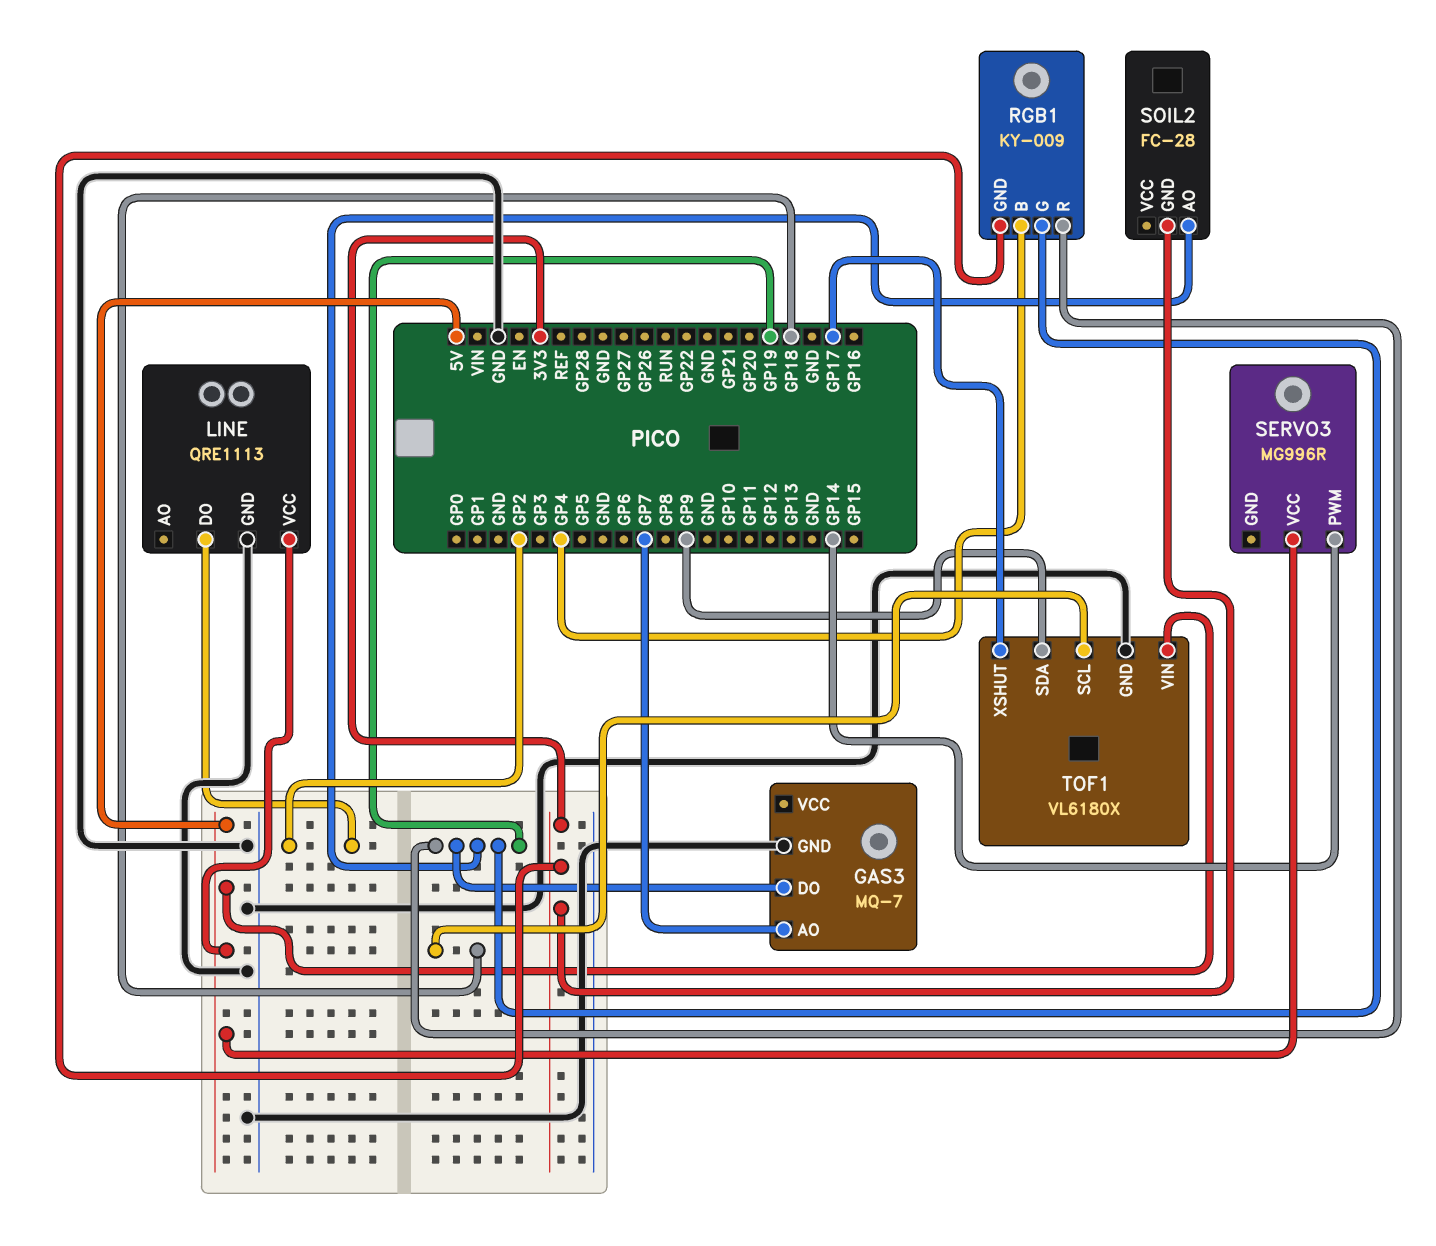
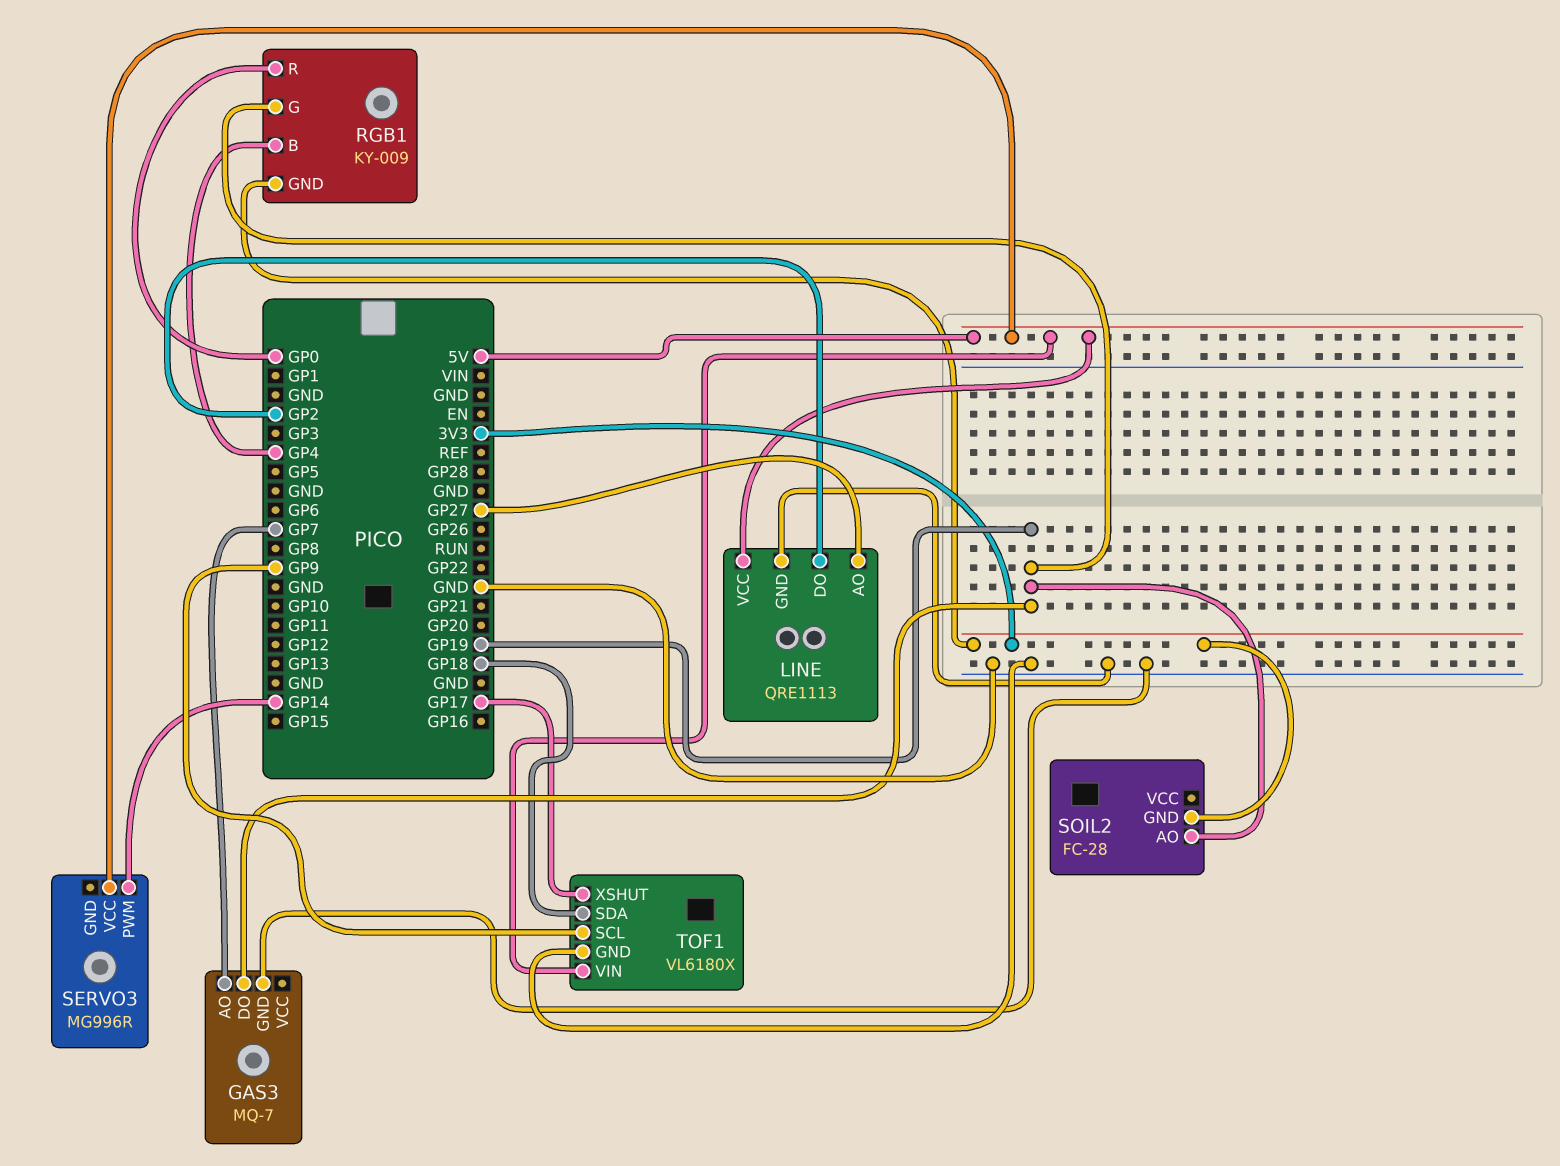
LINE pin AO: none -> GP27
RGB1 pin R: GP19 -> GP0
TOF1 pin SCL: GP18 -> GP9
TOF1 pin SDA: GP9 -> GP18

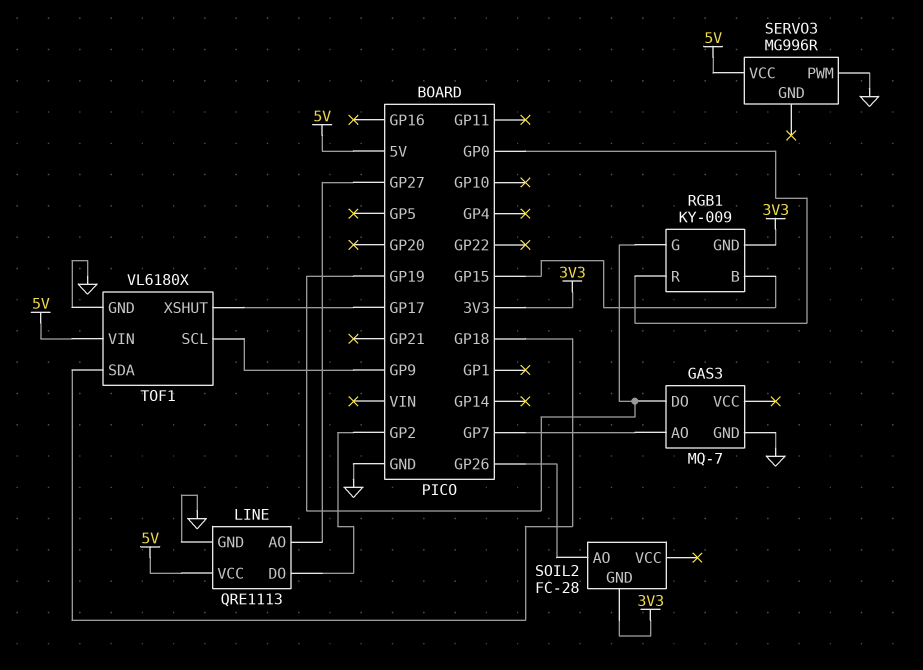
RGB1 pin B: GP4 -> GP15
SERVO3 pin PWM: GP14 -> GND
SOIL2 pin AO: GP19 -> GP26

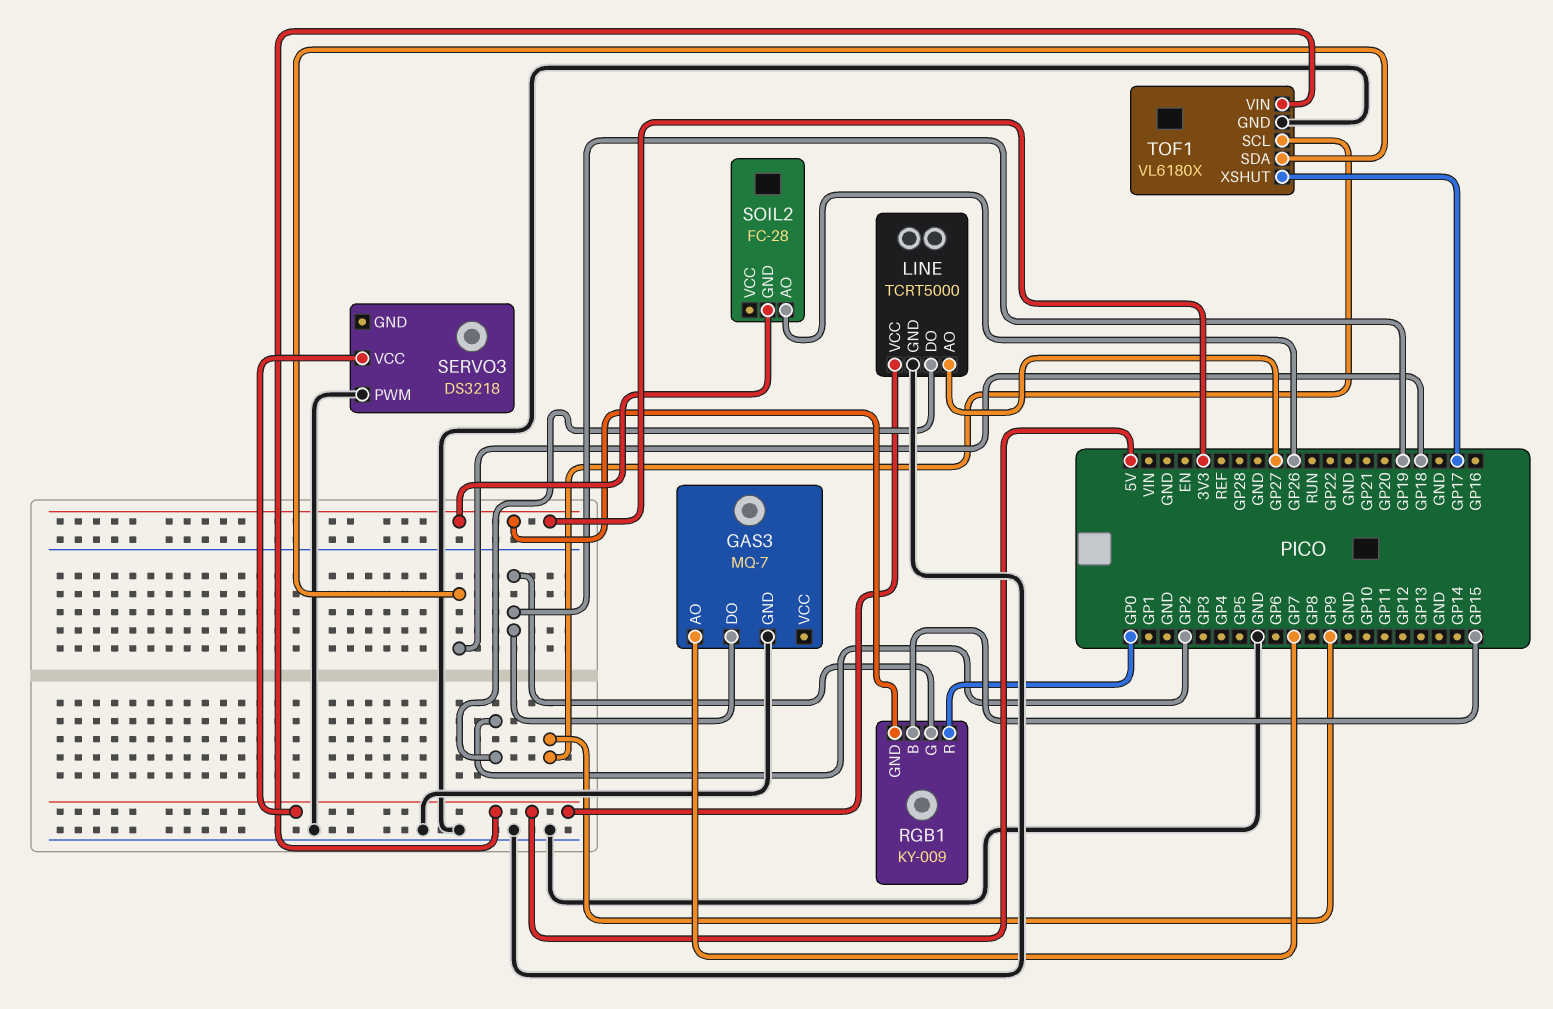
LINE: QRE1113 -> TCRT5000
SERVO3: MG996R -> DS3218

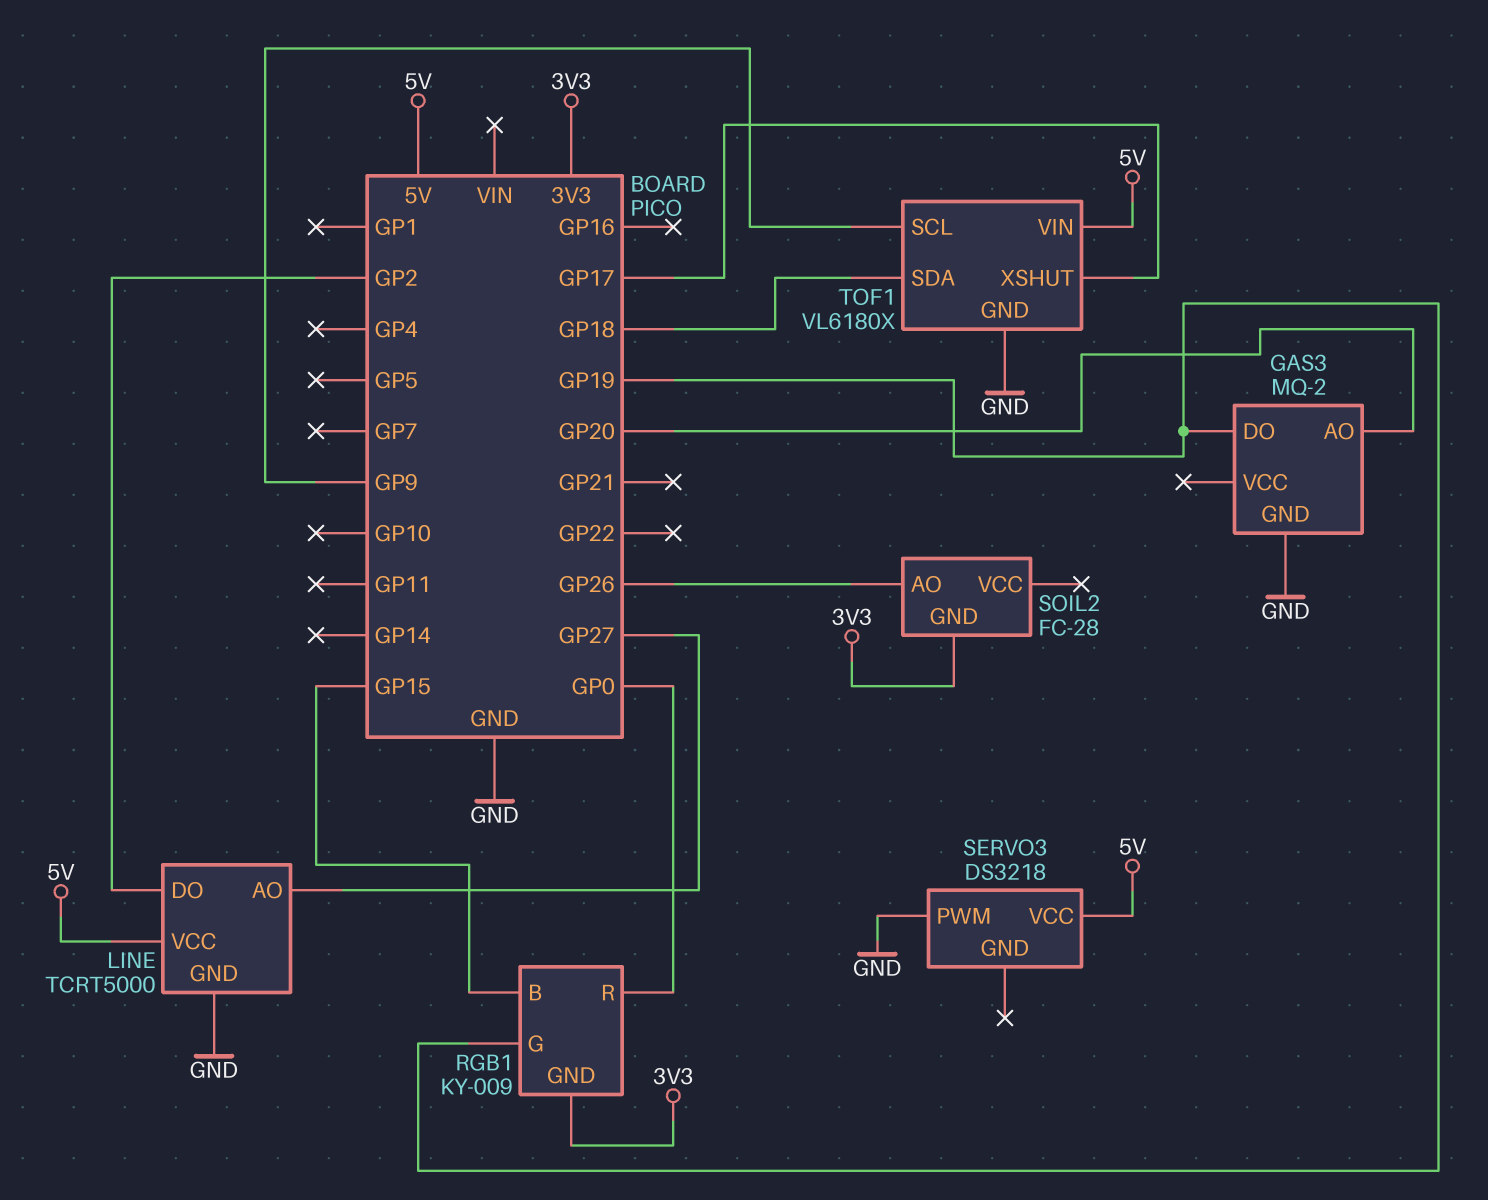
GAS3: MQ-7 -> MQ-2
GAS3 pin AO: GP7 -> GP20

